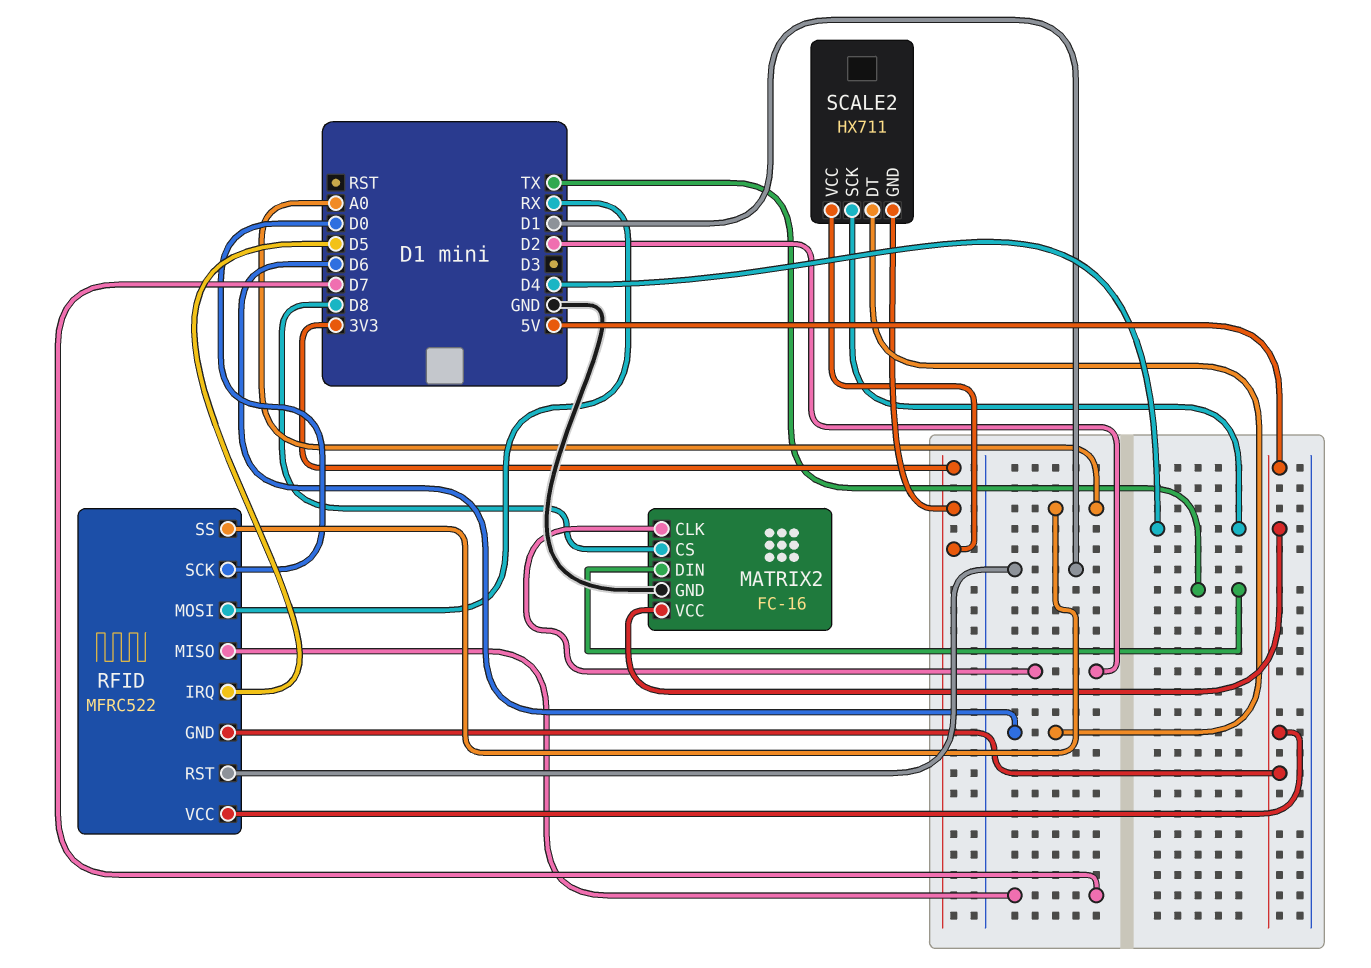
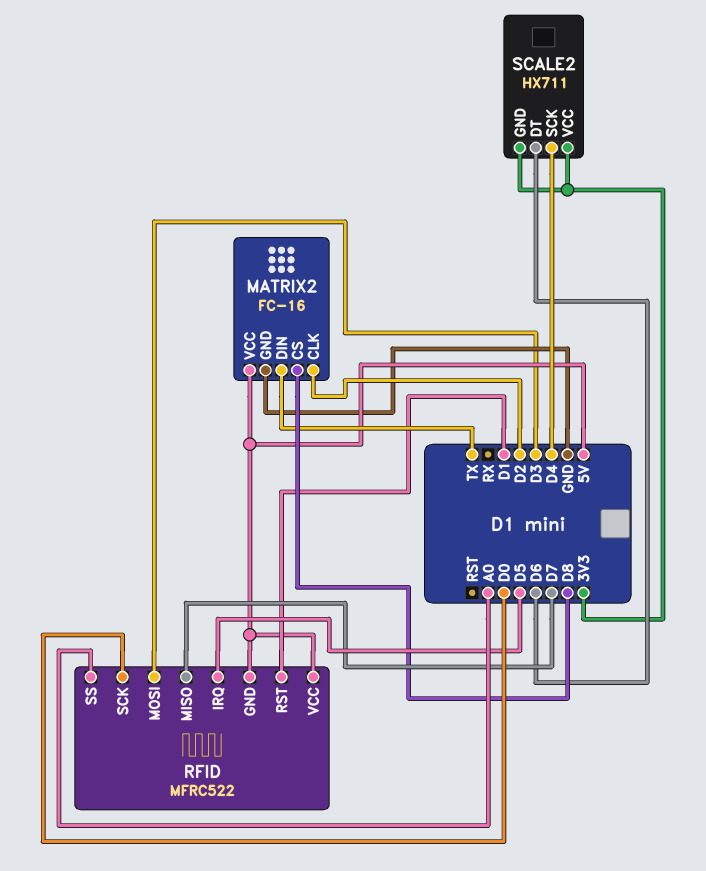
RFID pin MOSI: RX -> D3

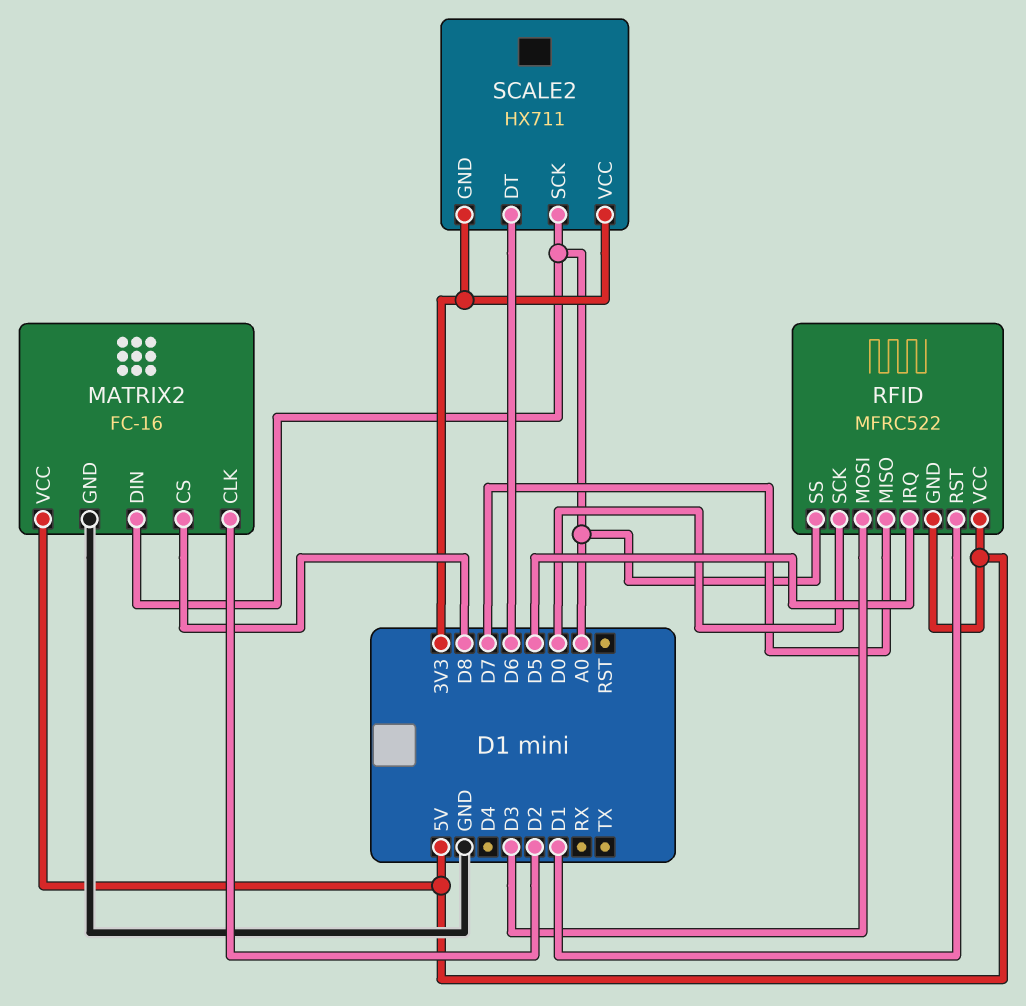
MATRIX2 pin DIN: TX -> A0
SCALE2 pin SCK: D4 -> A0

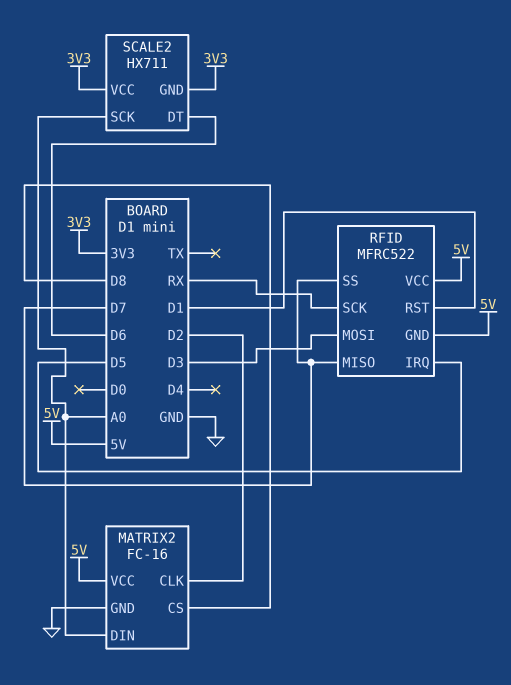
RFID pin SCK: D0 -> RX
RFID pin SS: A0 -> D7

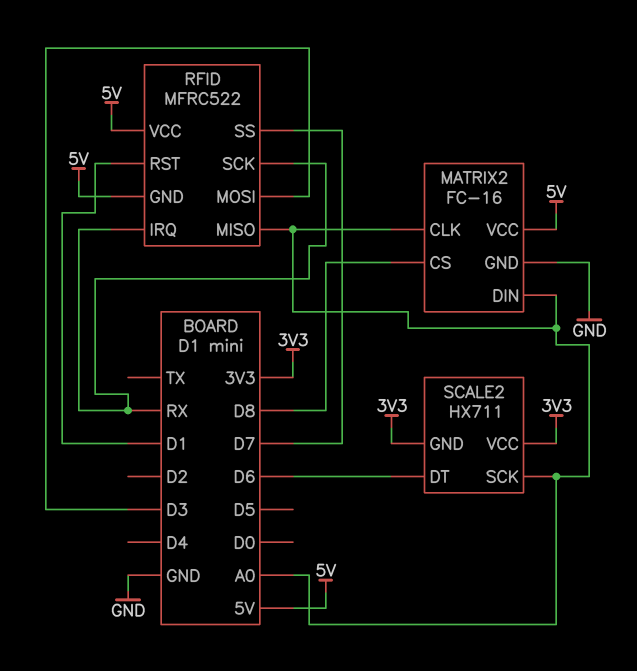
MATRIX2 pin CLK: D2 -> A0
RFID pin IRQ: D5 -> RX
RFID pin MISO: D7 -> A0

